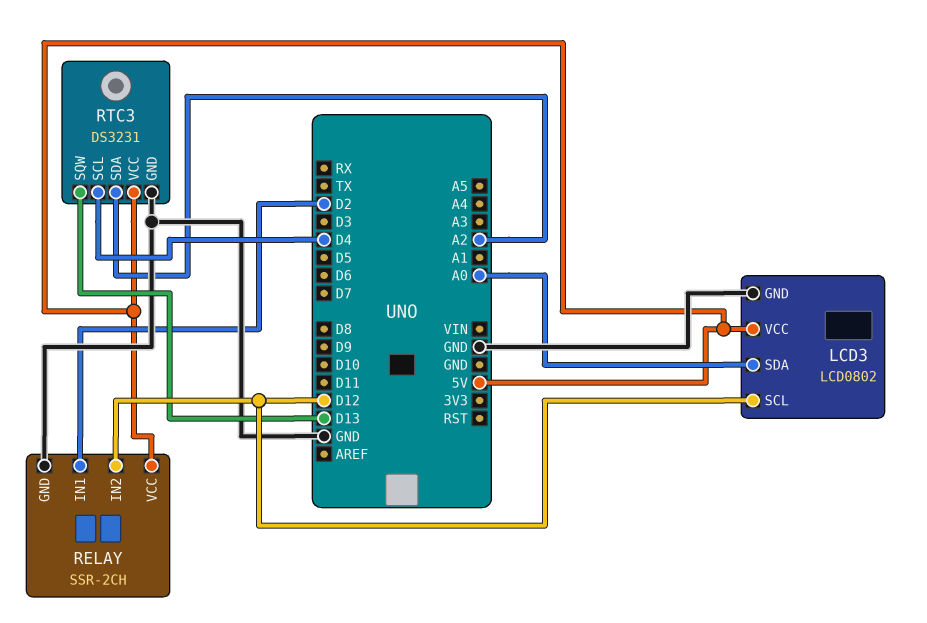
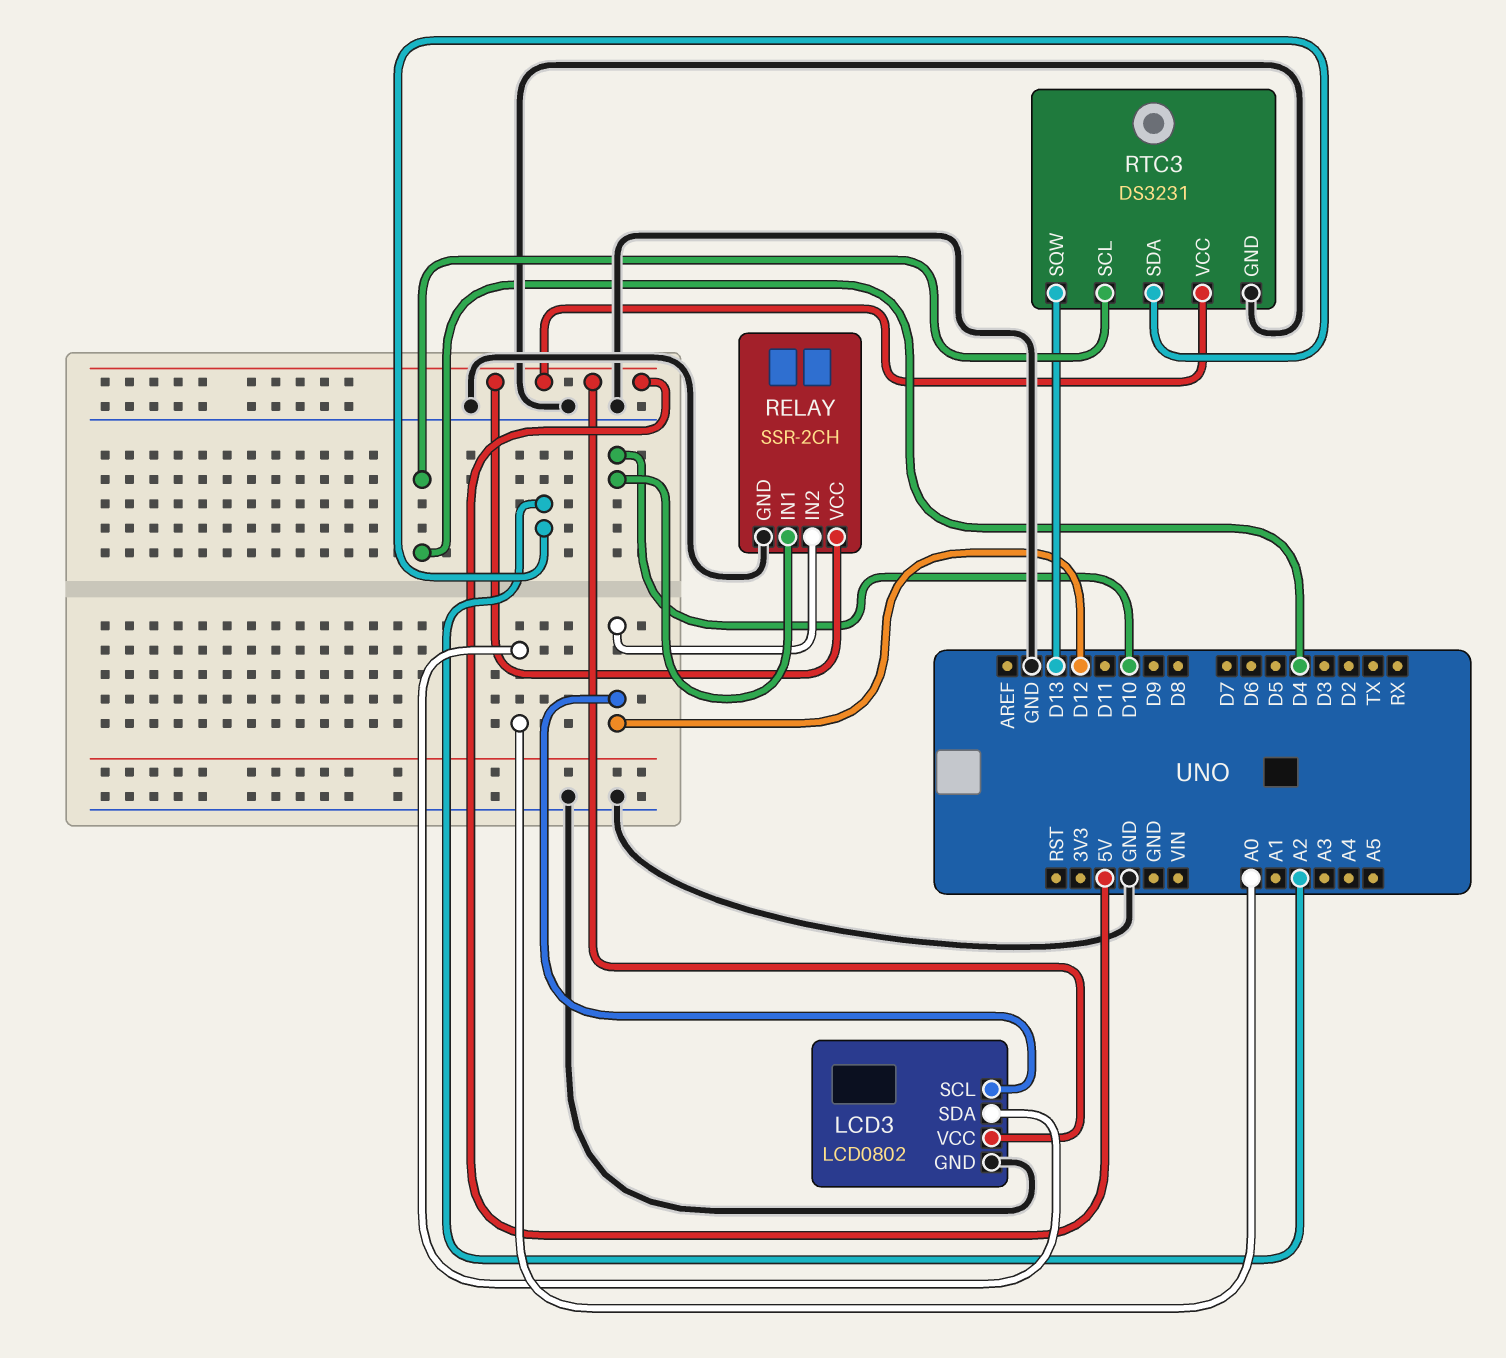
RELAY pin IN1: D2 -> D10

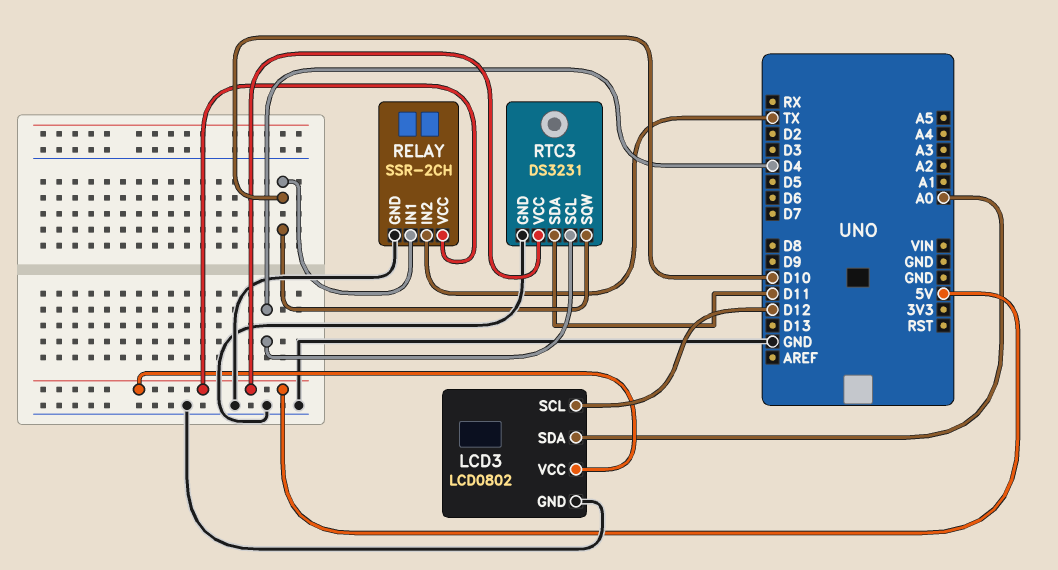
RELAY pin IN2: D12 -> TX
RTC3 pin SDA: A2 -> D11
RTC3 pin SQW: D13 -> D10

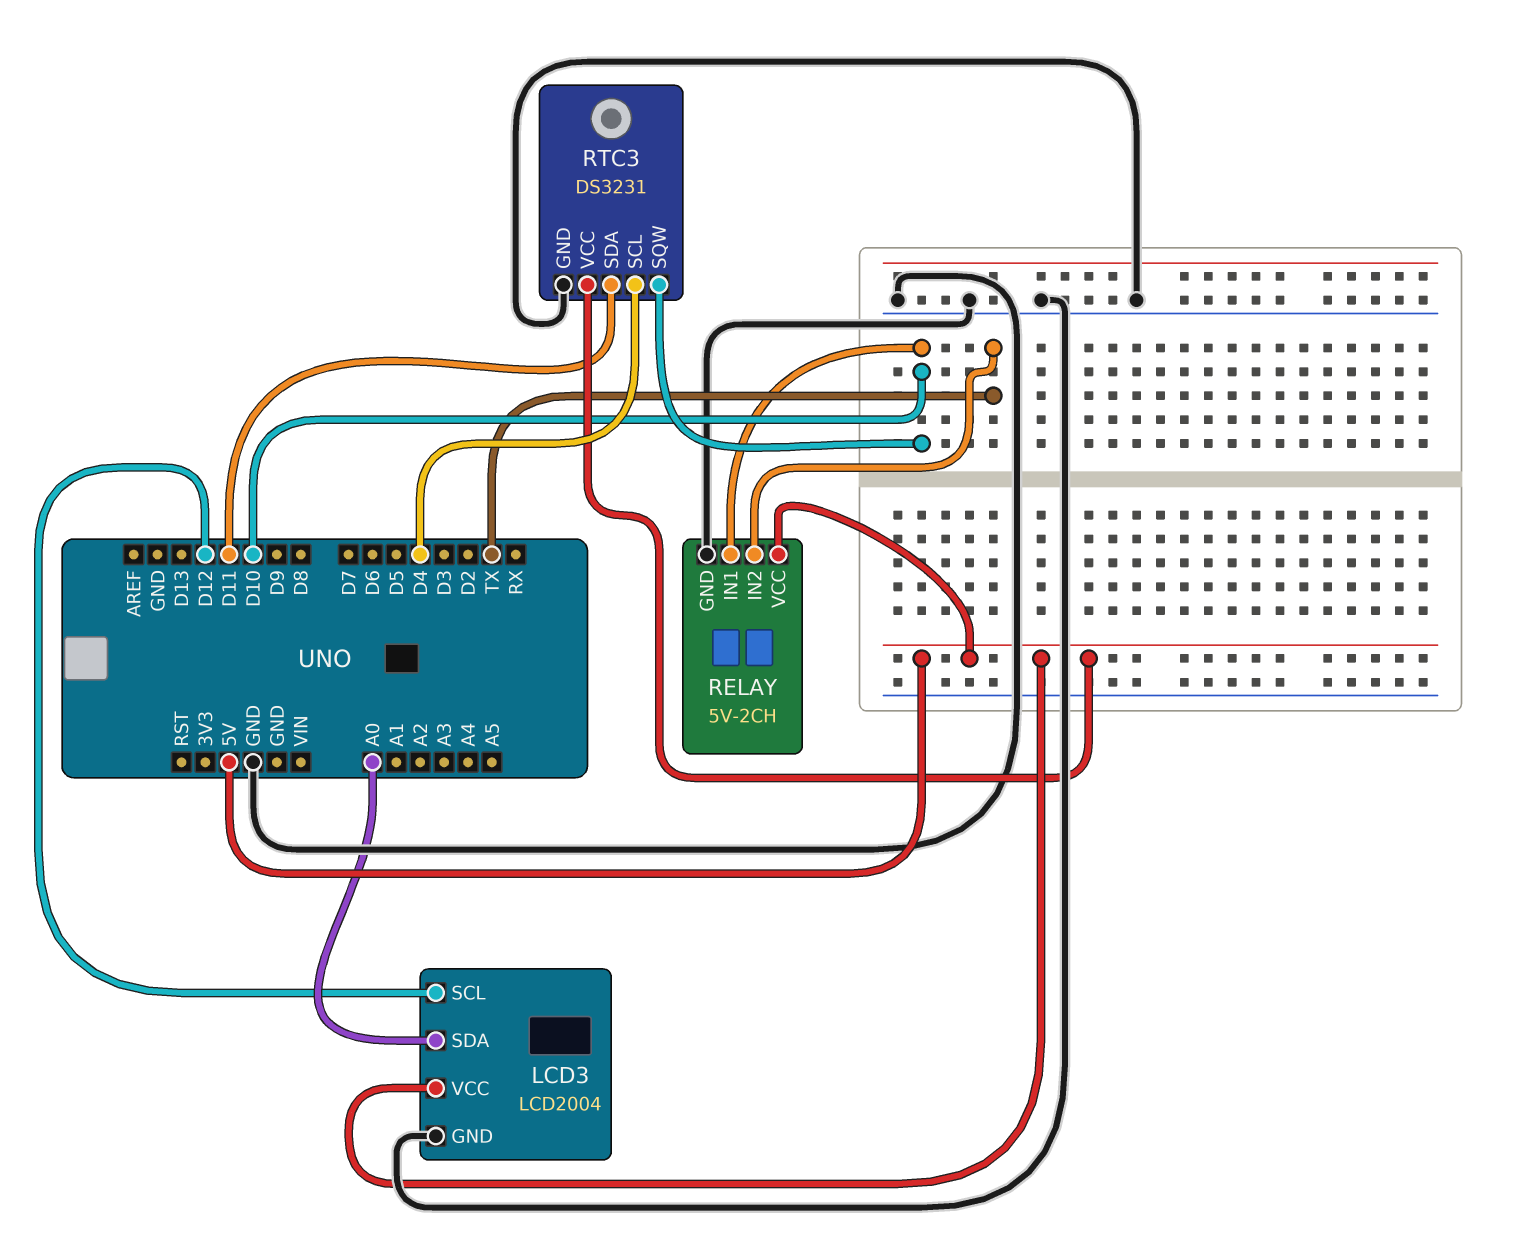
LCD3: LCD0802 -> LCD2004
RELAY: SSR-2CH -> 5V-2CH

